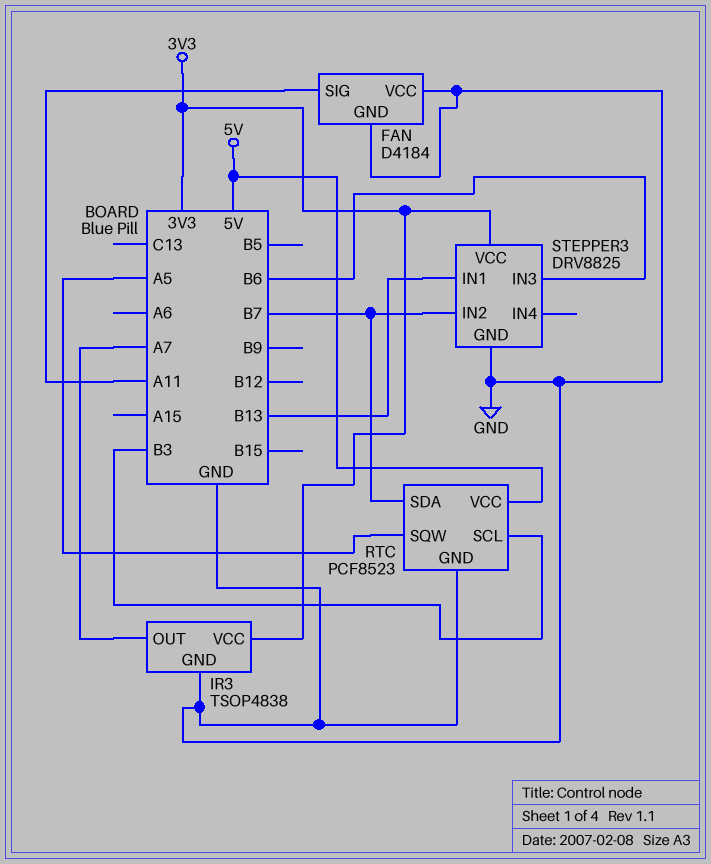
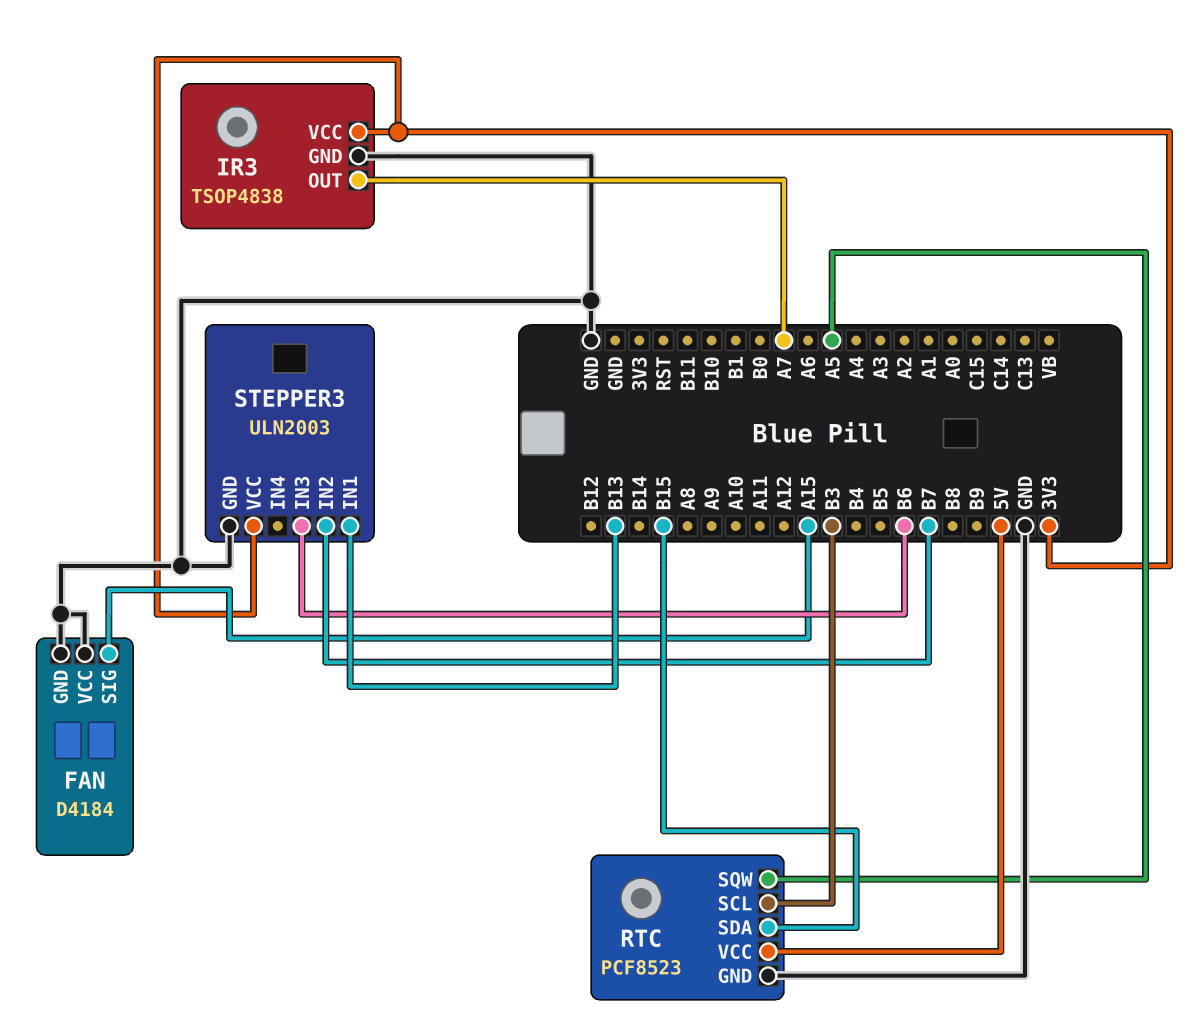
FAN pin SIG: A11 -> A15
RTC pin SDA: B7 -> B15
STEPPER3: DRV8825 -> ULN2003

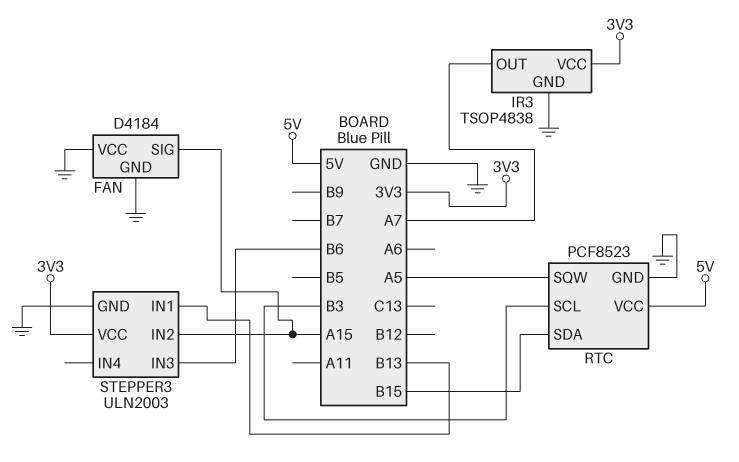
STEPPER3 pin IN2: B7 -> A15

